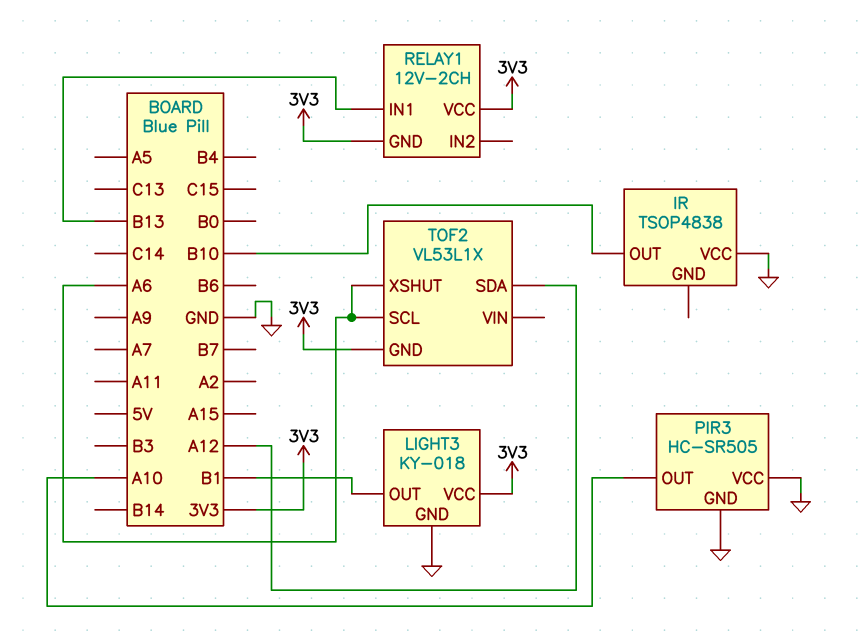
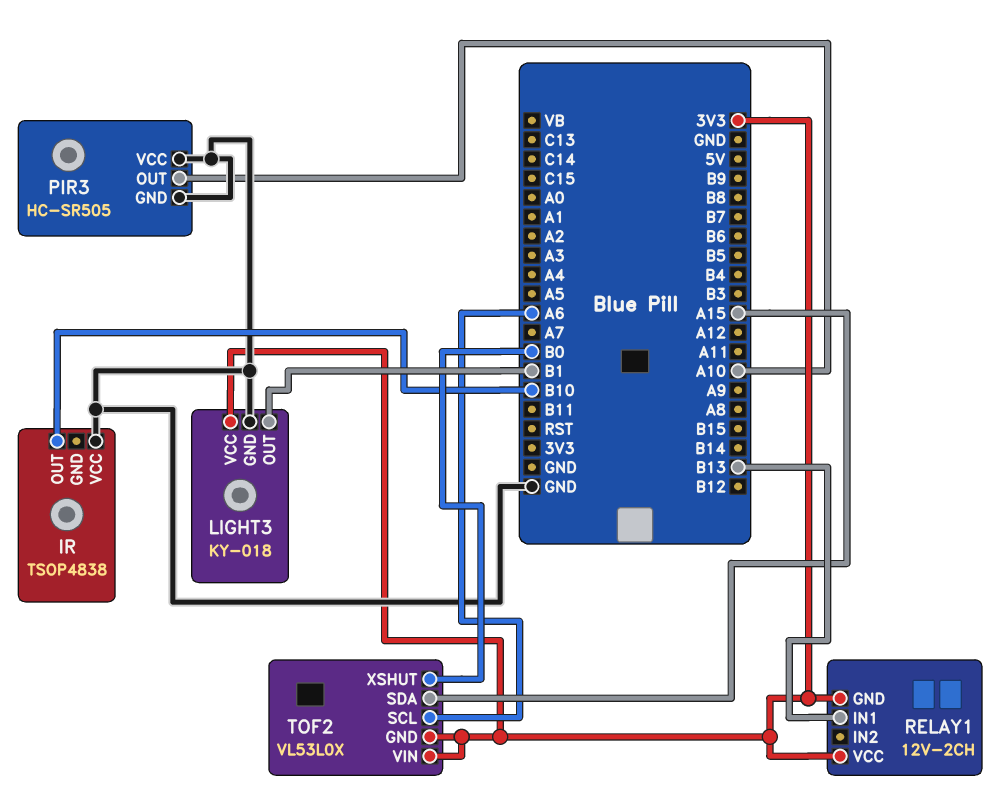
TOF2: VL53L1X -> VL53L0X
TOF2 pin SDA: A12 -> A15
TOF2 pin VIN: none -> 3V3
TOF2 pin XSHUT: A6 -> B0

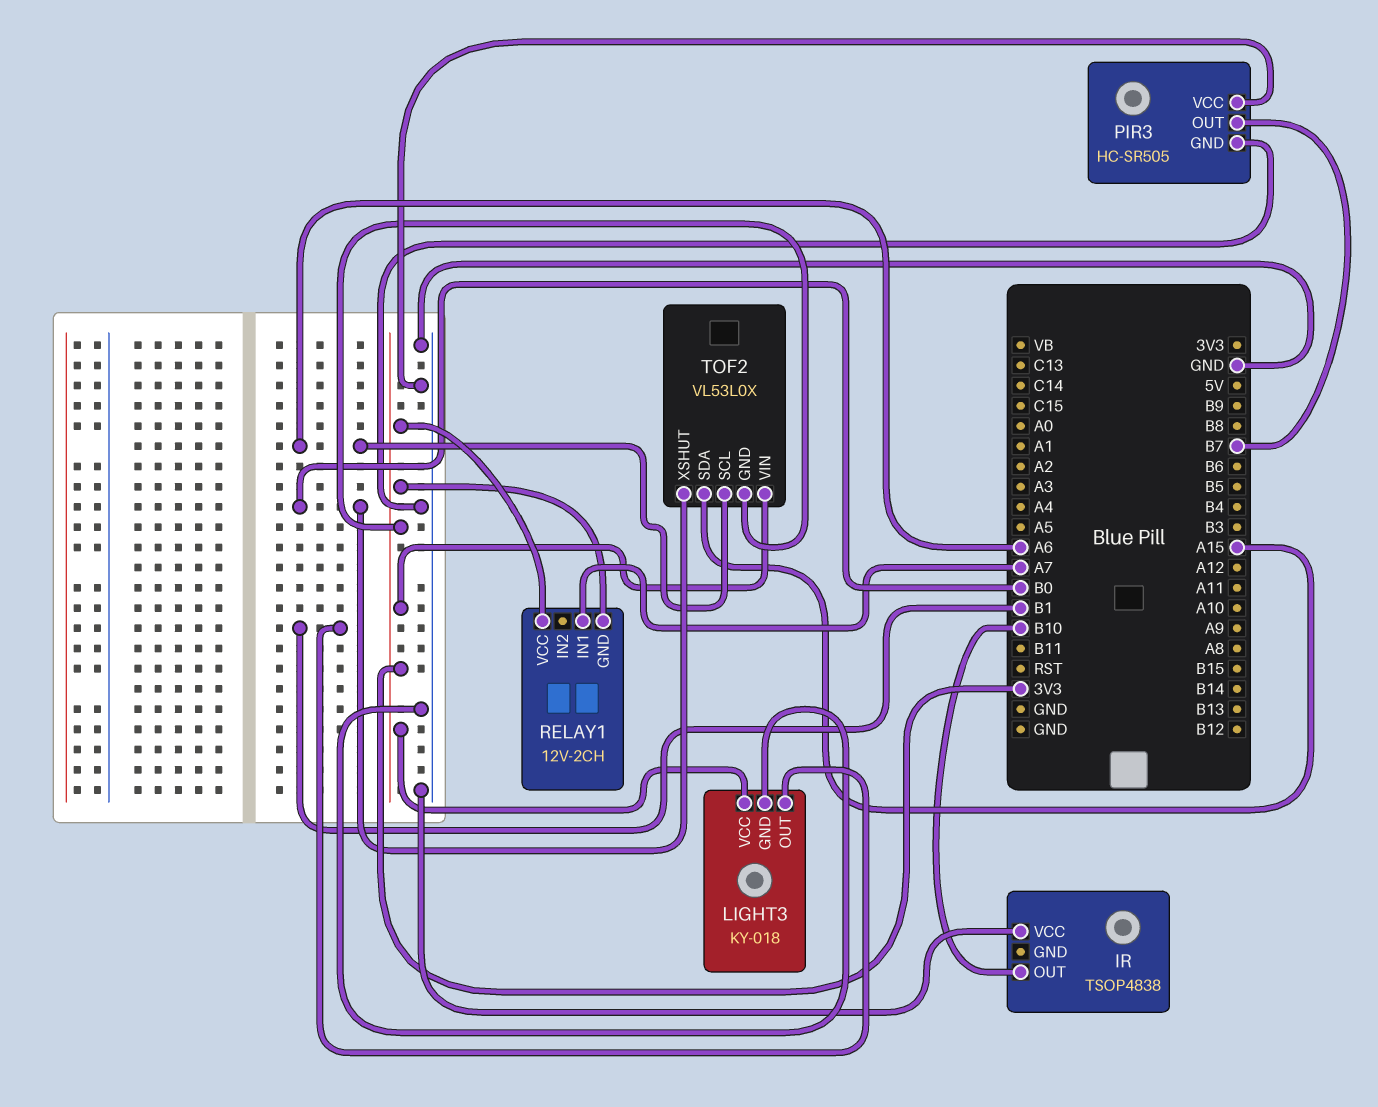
PIR3 pin OUT: A10 -> B7
RELAY1 pin IN1: B13 -> A7

